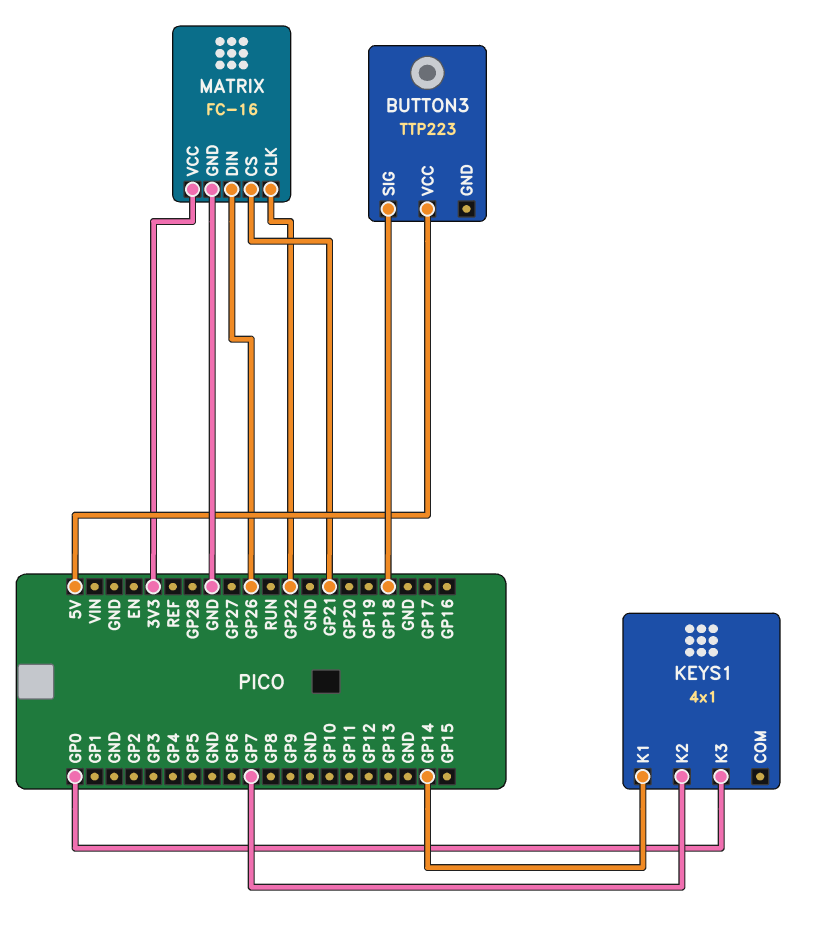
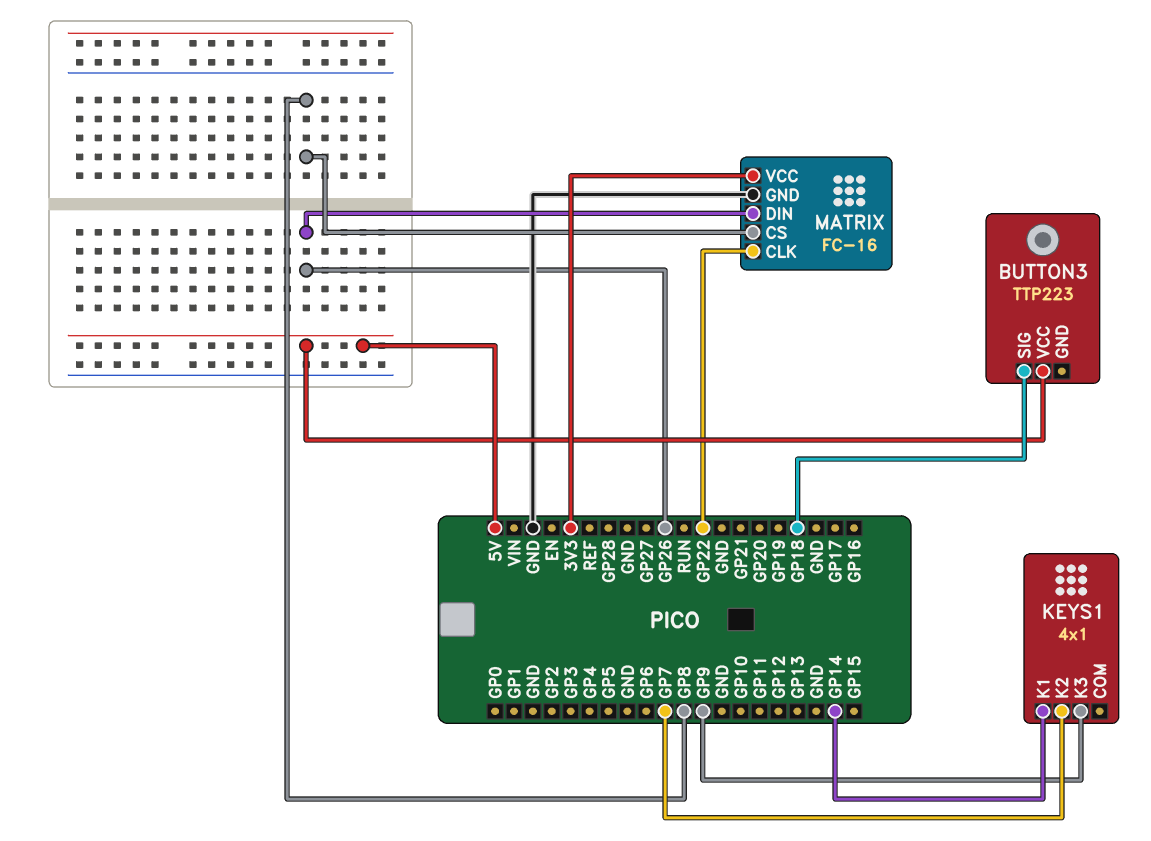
KEYS1 pin K3: GP0 -> GP9
MATRIX pin CS: GP21 -> GP8

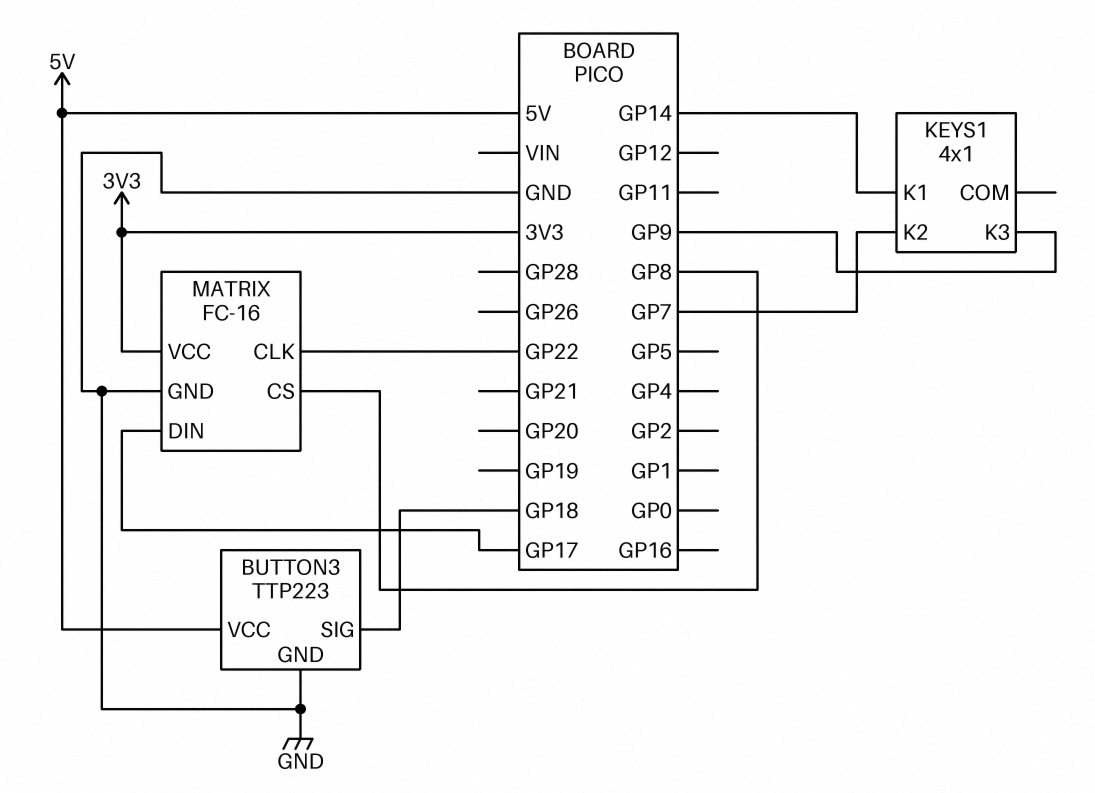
BUTTON3 pin GND: none -> GND
MATRIX pin DIN: GP26 -> GP17

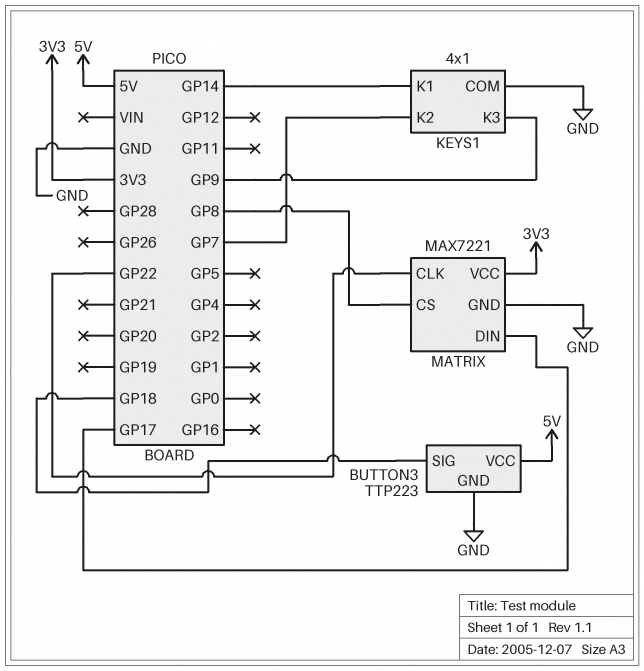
KEYS1 pin COM: none -> GND
MATRIX: FC-16 -> MAX7221

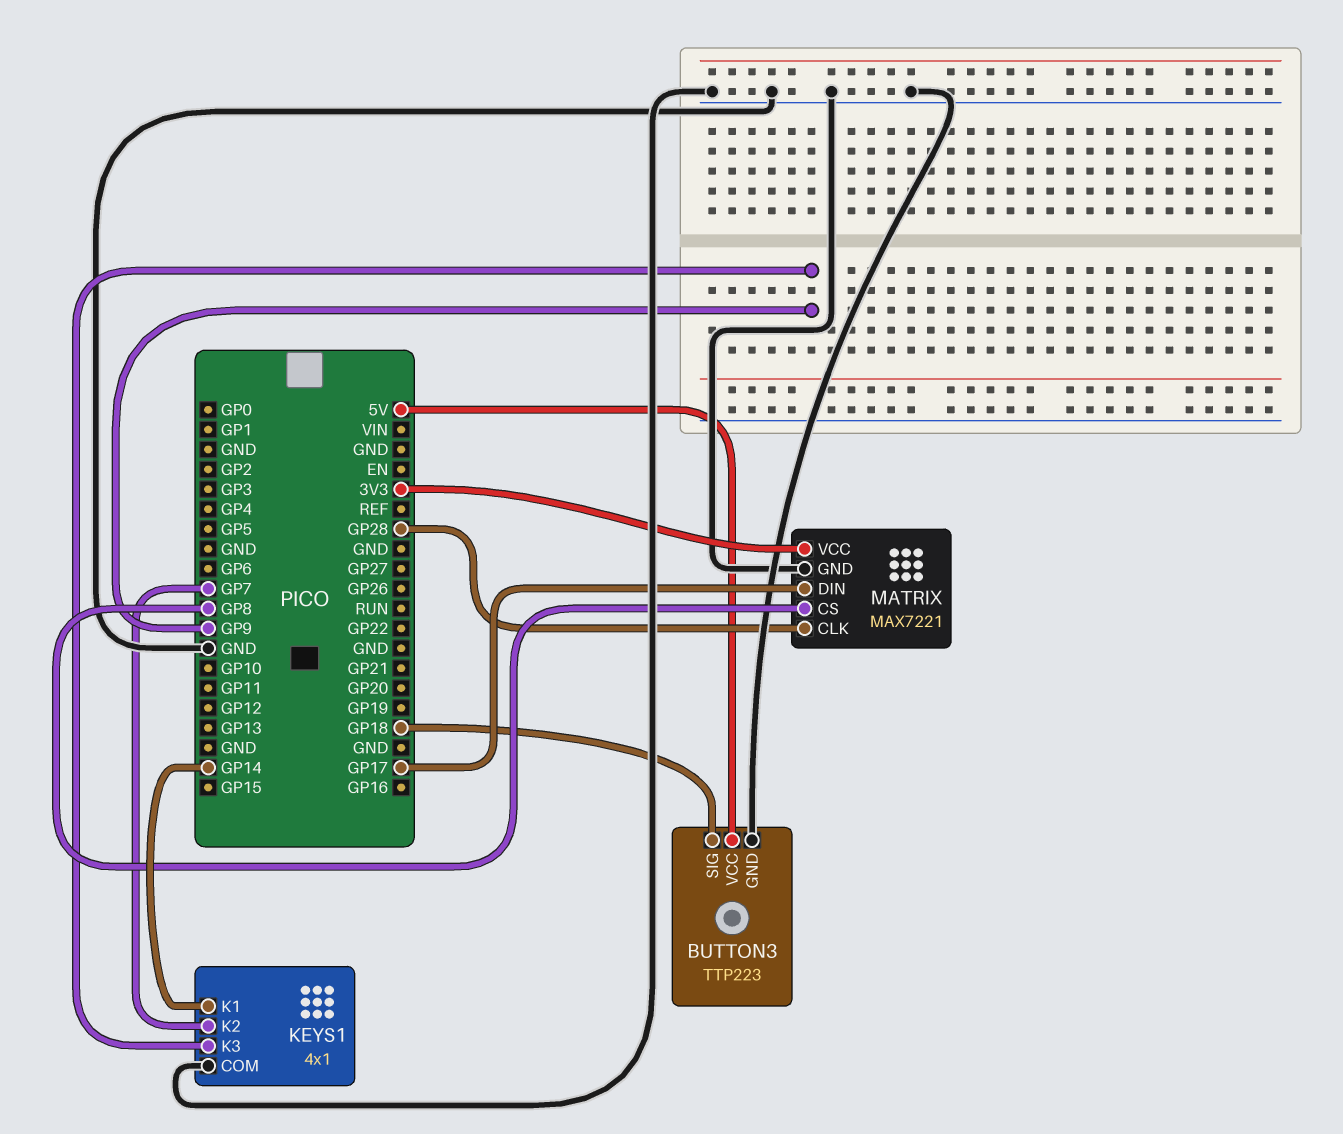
MATRIX pin CLK: GP22 -> GP28

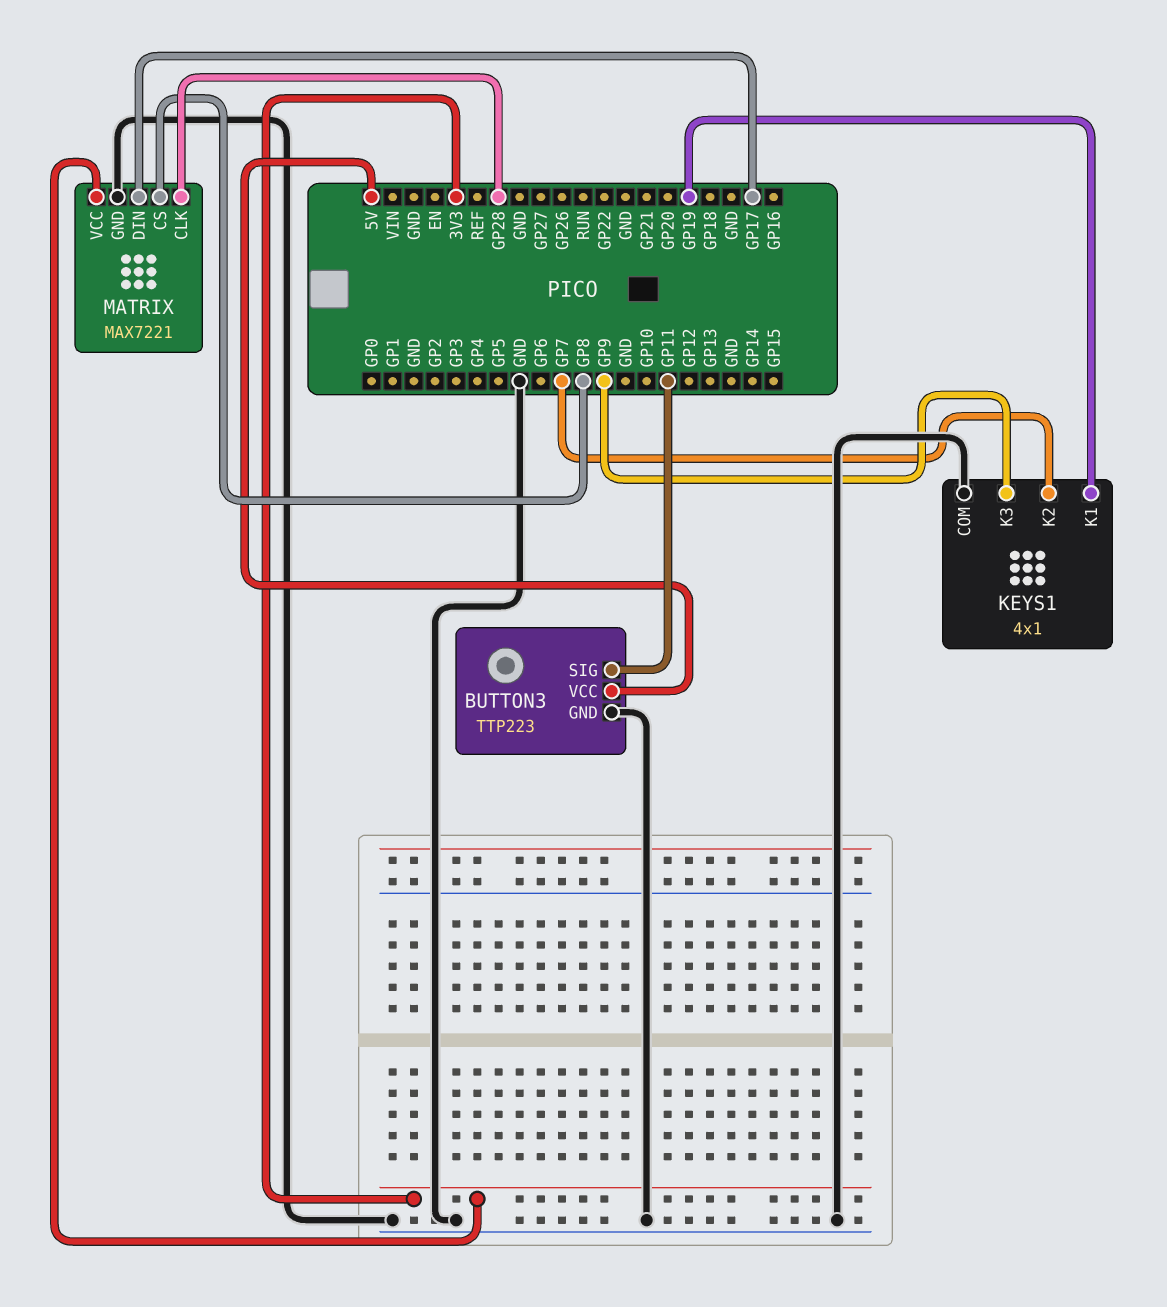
BUTTON3 pin SIG: GP18 -> GP11
KEYS1 pin K1: GP14 -> GP19

